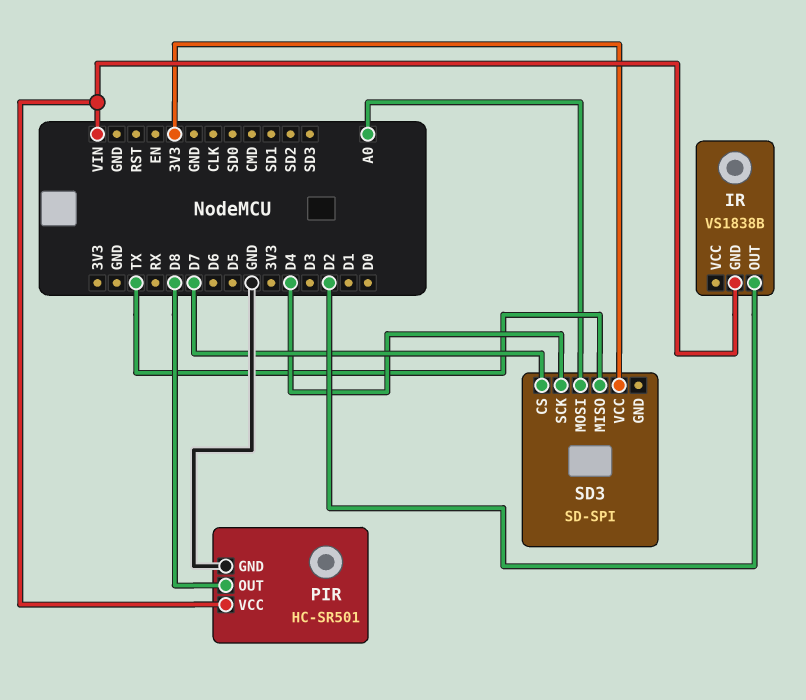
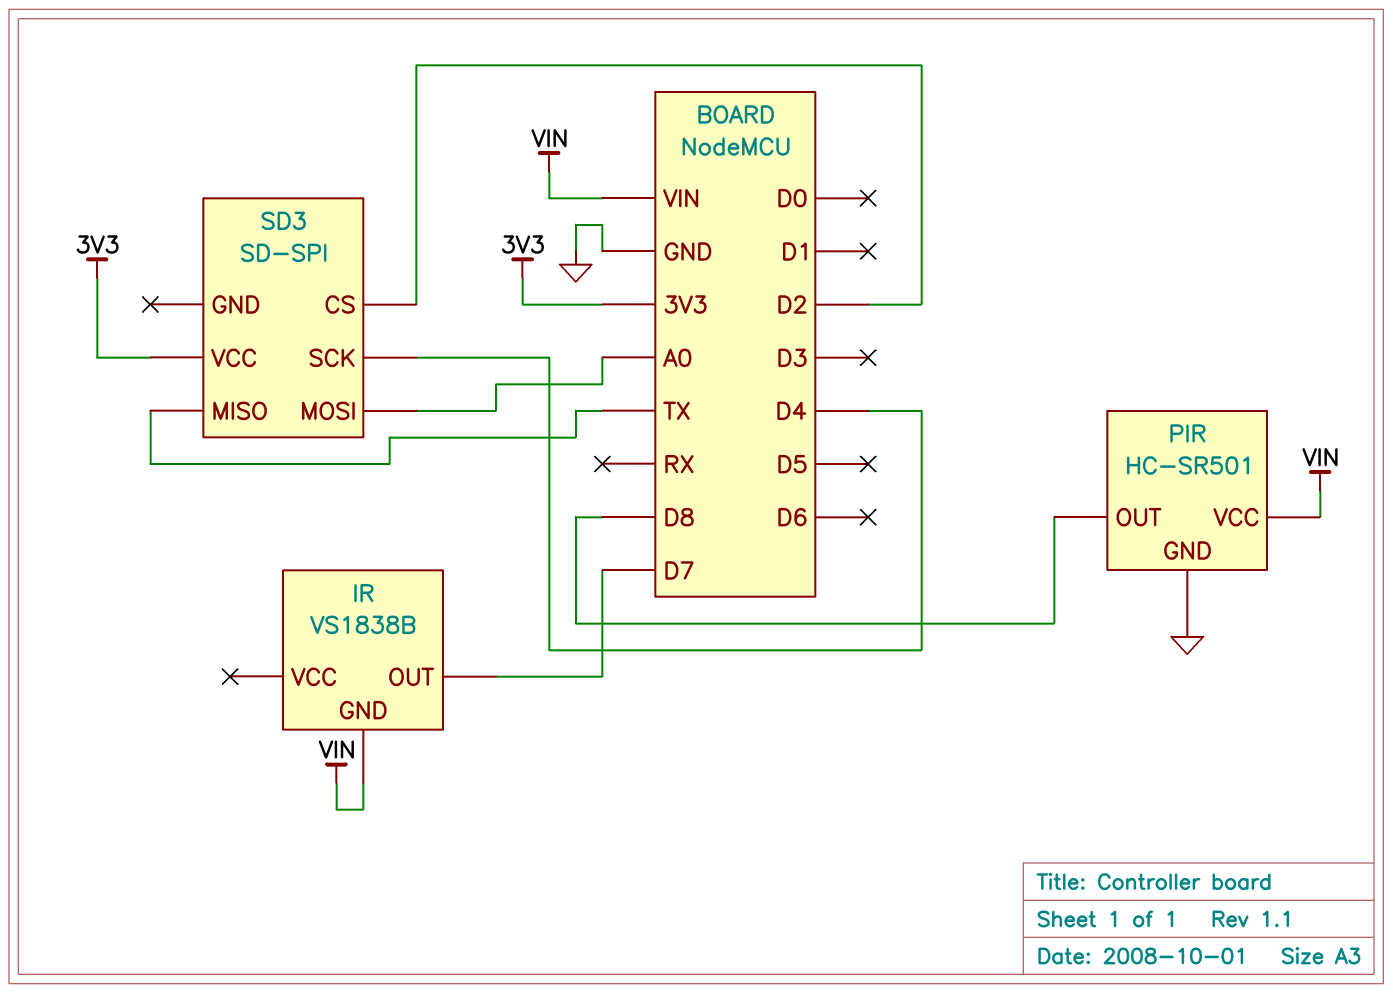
IR pin OUT: D2 -> D7
SD3 pin CS: D7 -> D2

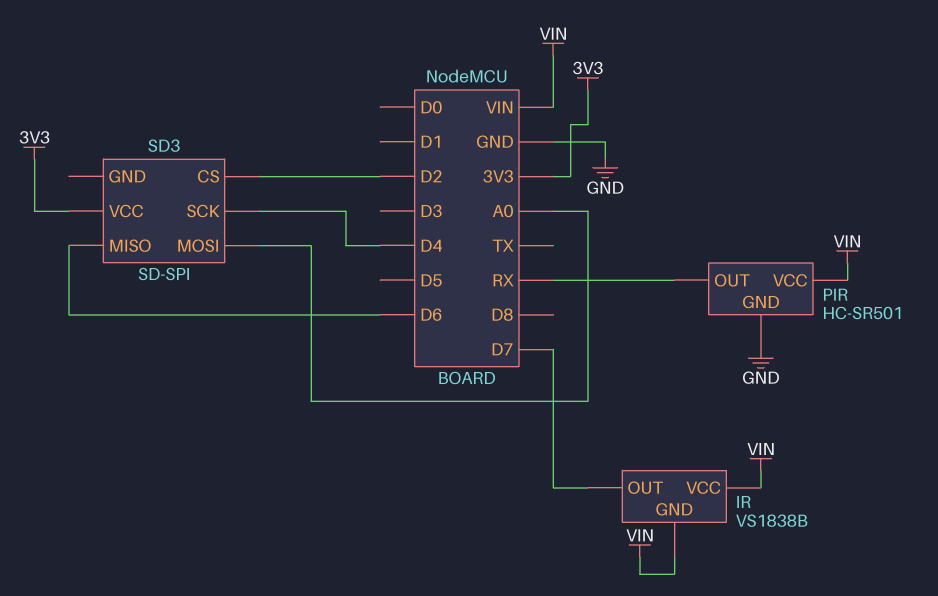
IR pin VCC: none -> VIN
PIR pin OUT: D8 -> RX
SD3 pin MISO: TX -> D6

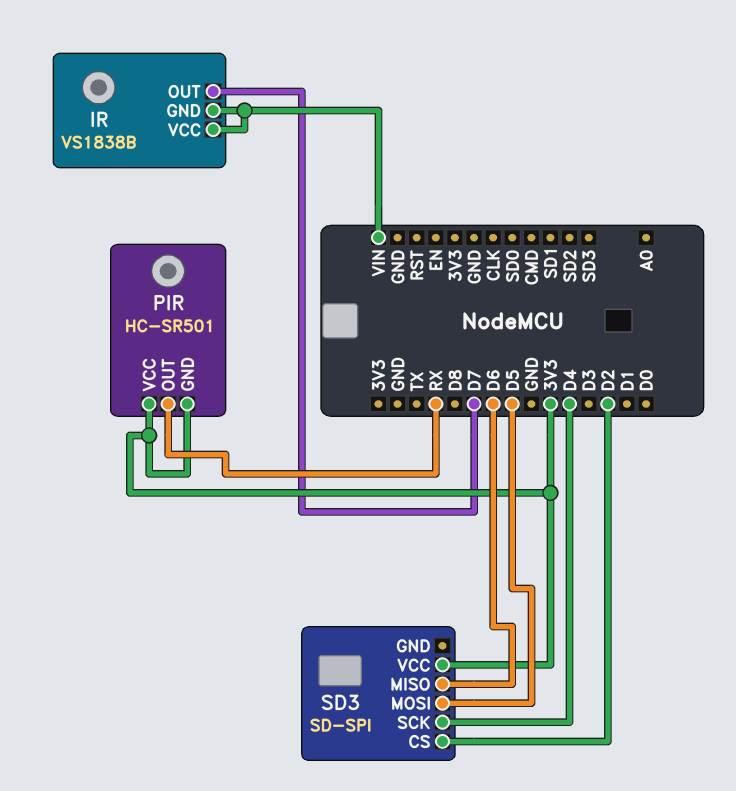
PIR pin GND: GND -> 3V3
PIR pin VCC: VIN -> 3V3
SD3 pin MOSI: A0 -> D5

